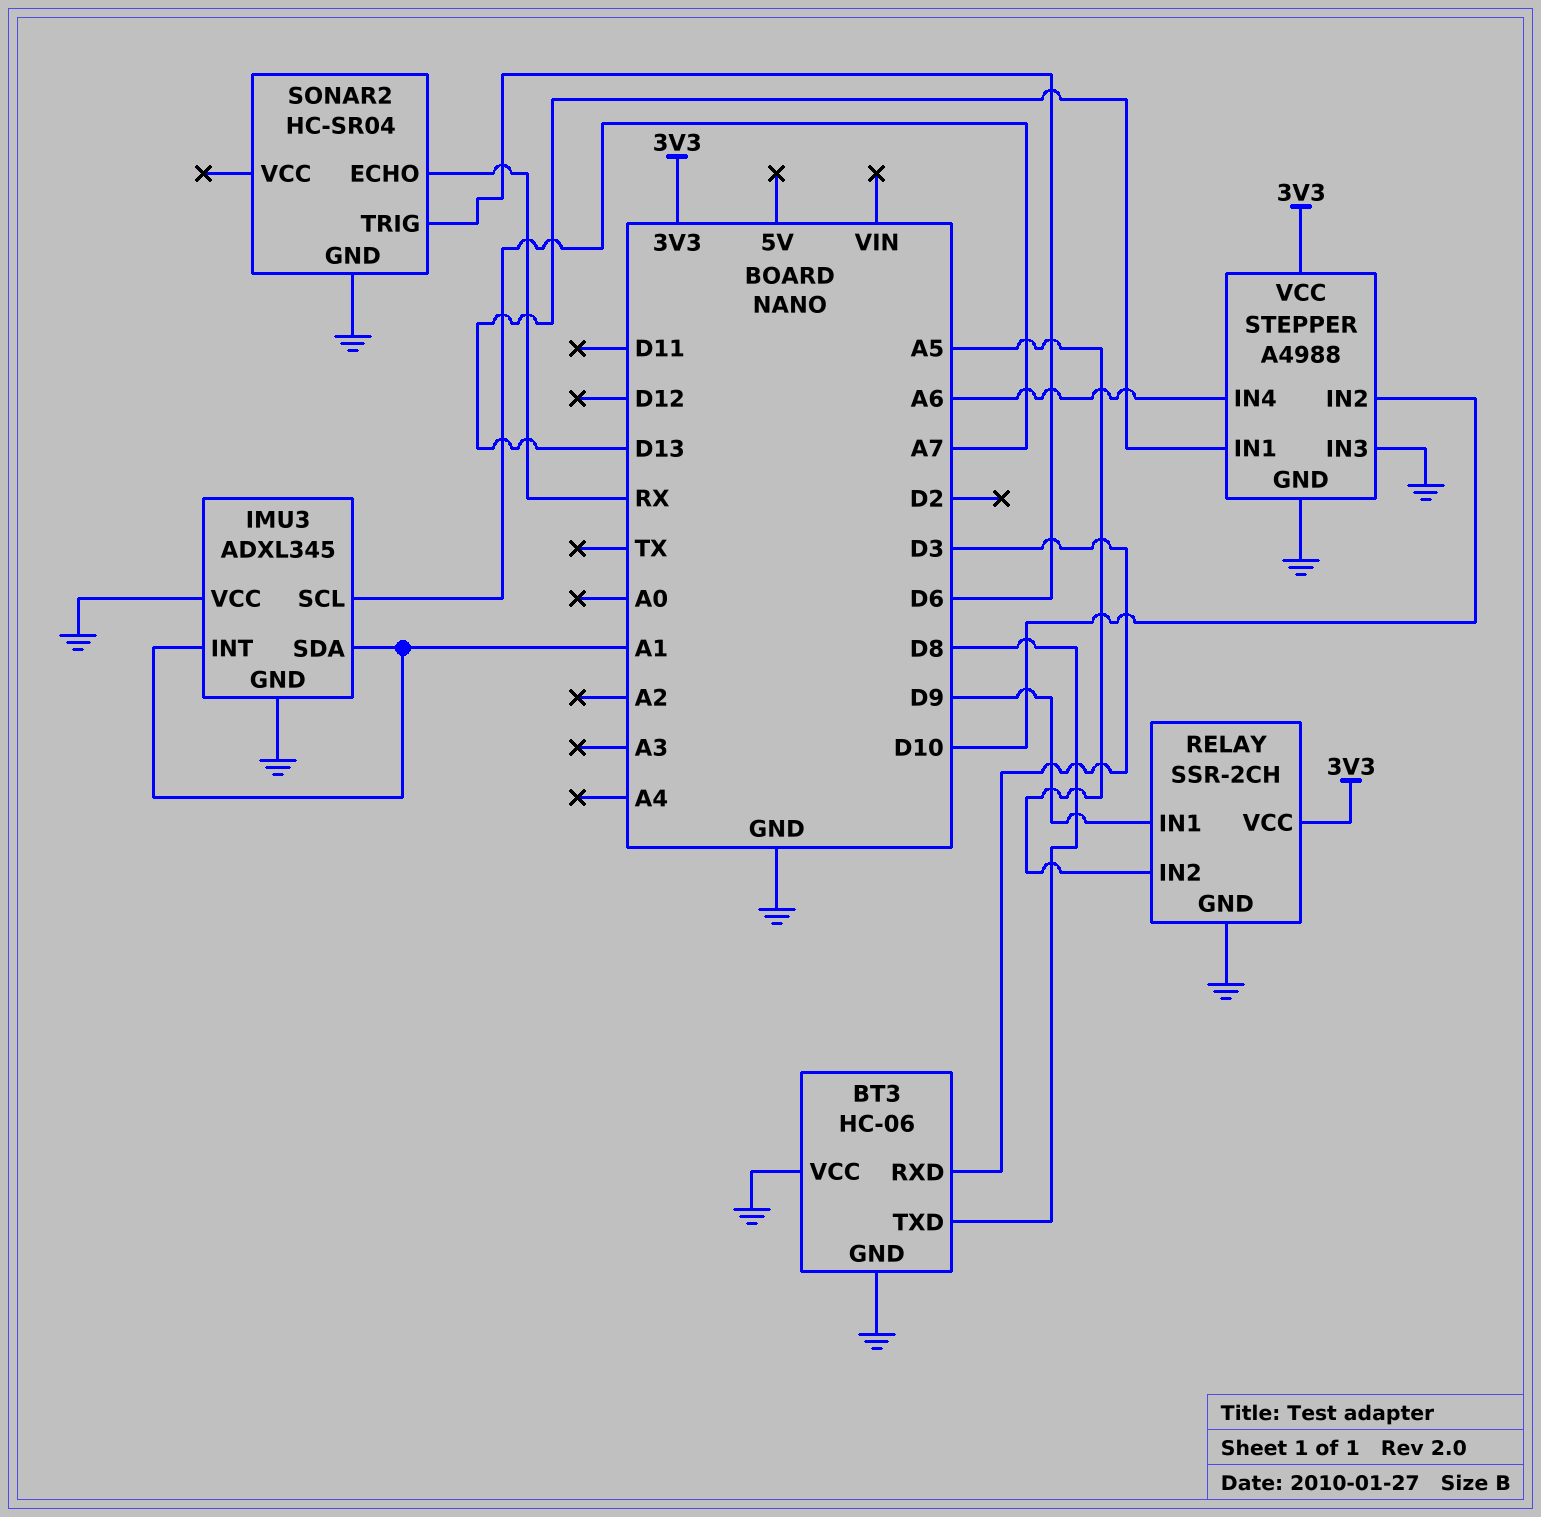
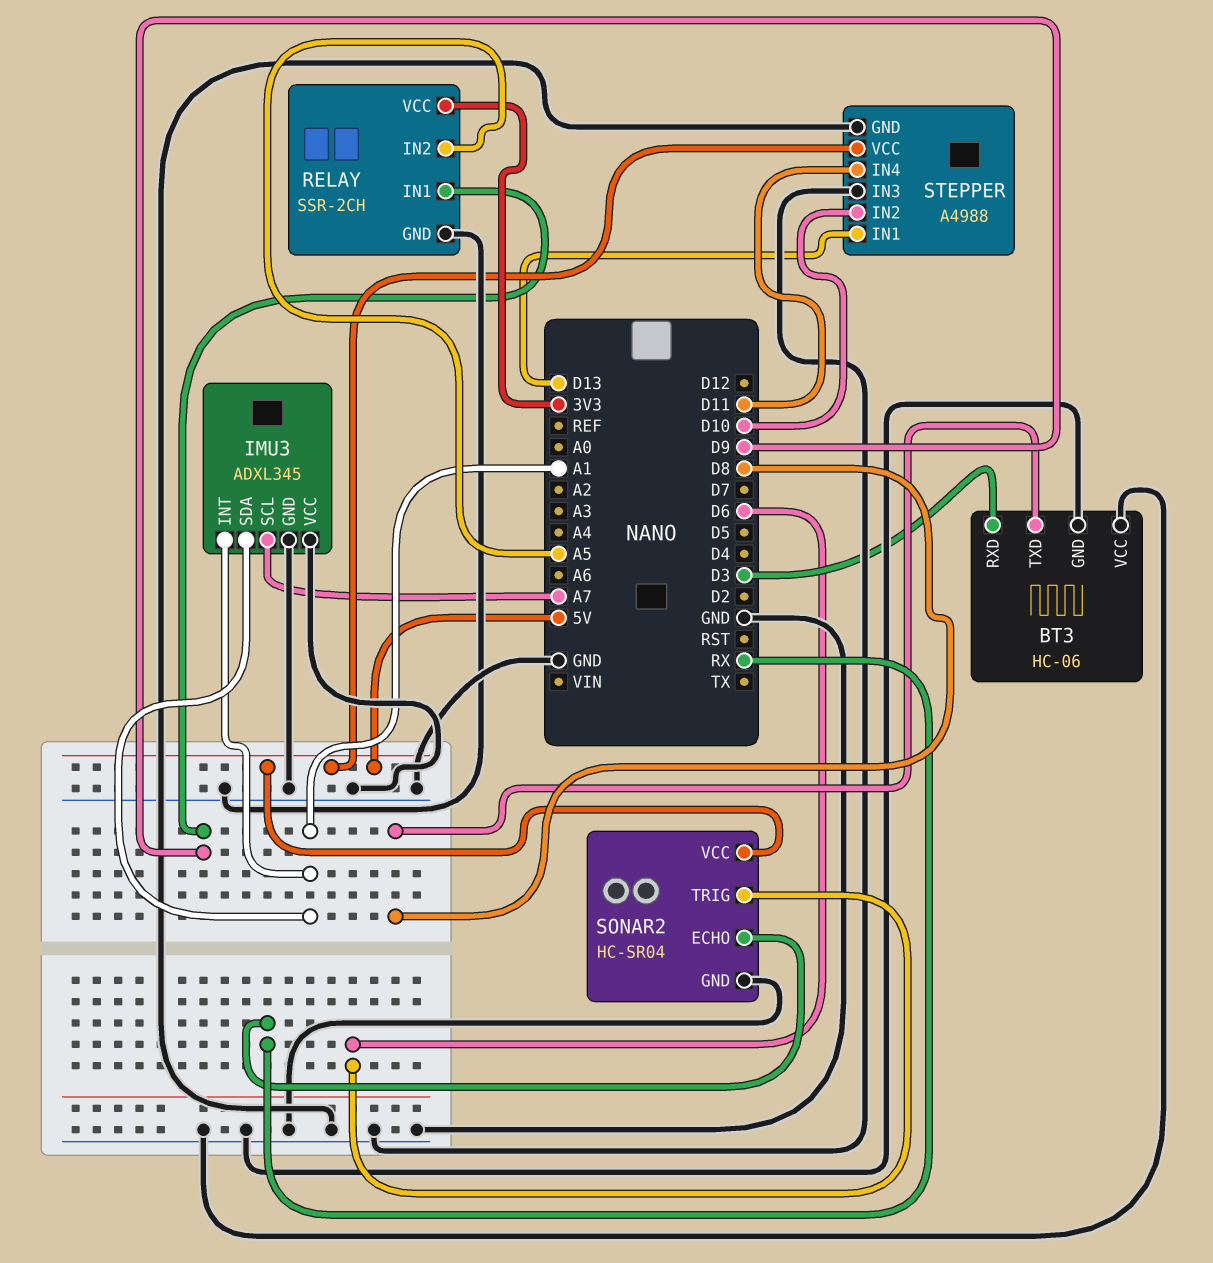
SONAR2 pin VCC: none -> 5V
STEPPER pin IN4: A6 -> D11
STEPPER pin VCC: 3V3 -> 5V

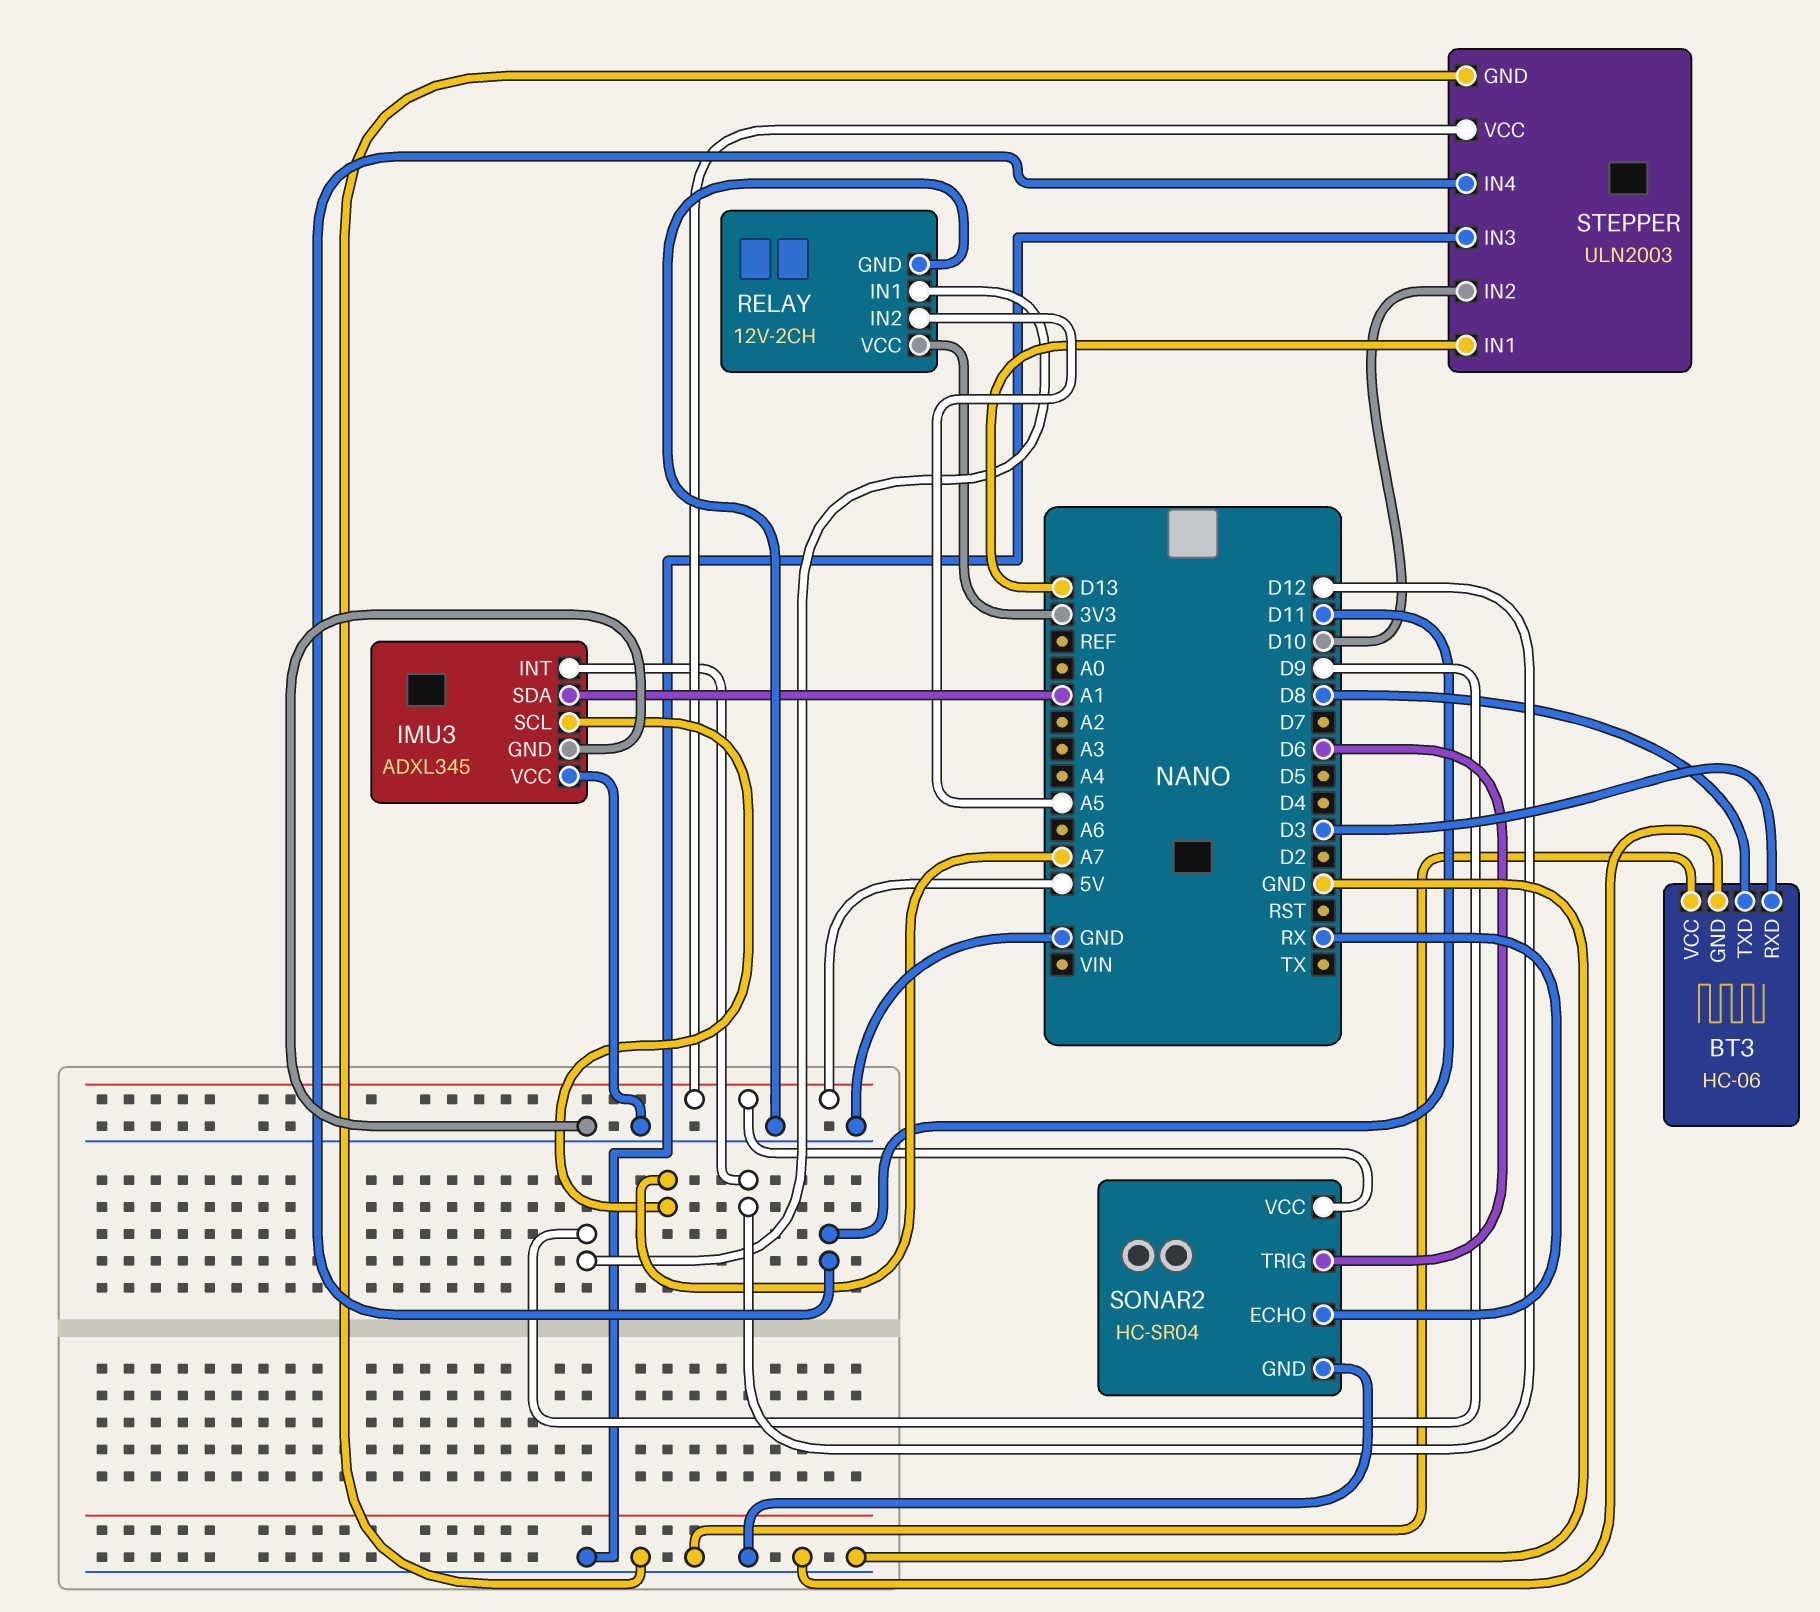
IMU3 pin INT: A1 -> D12
RELAY: SSR-2CH -> 12V-2CH
STEPPER: A4988 -> ULN2003

